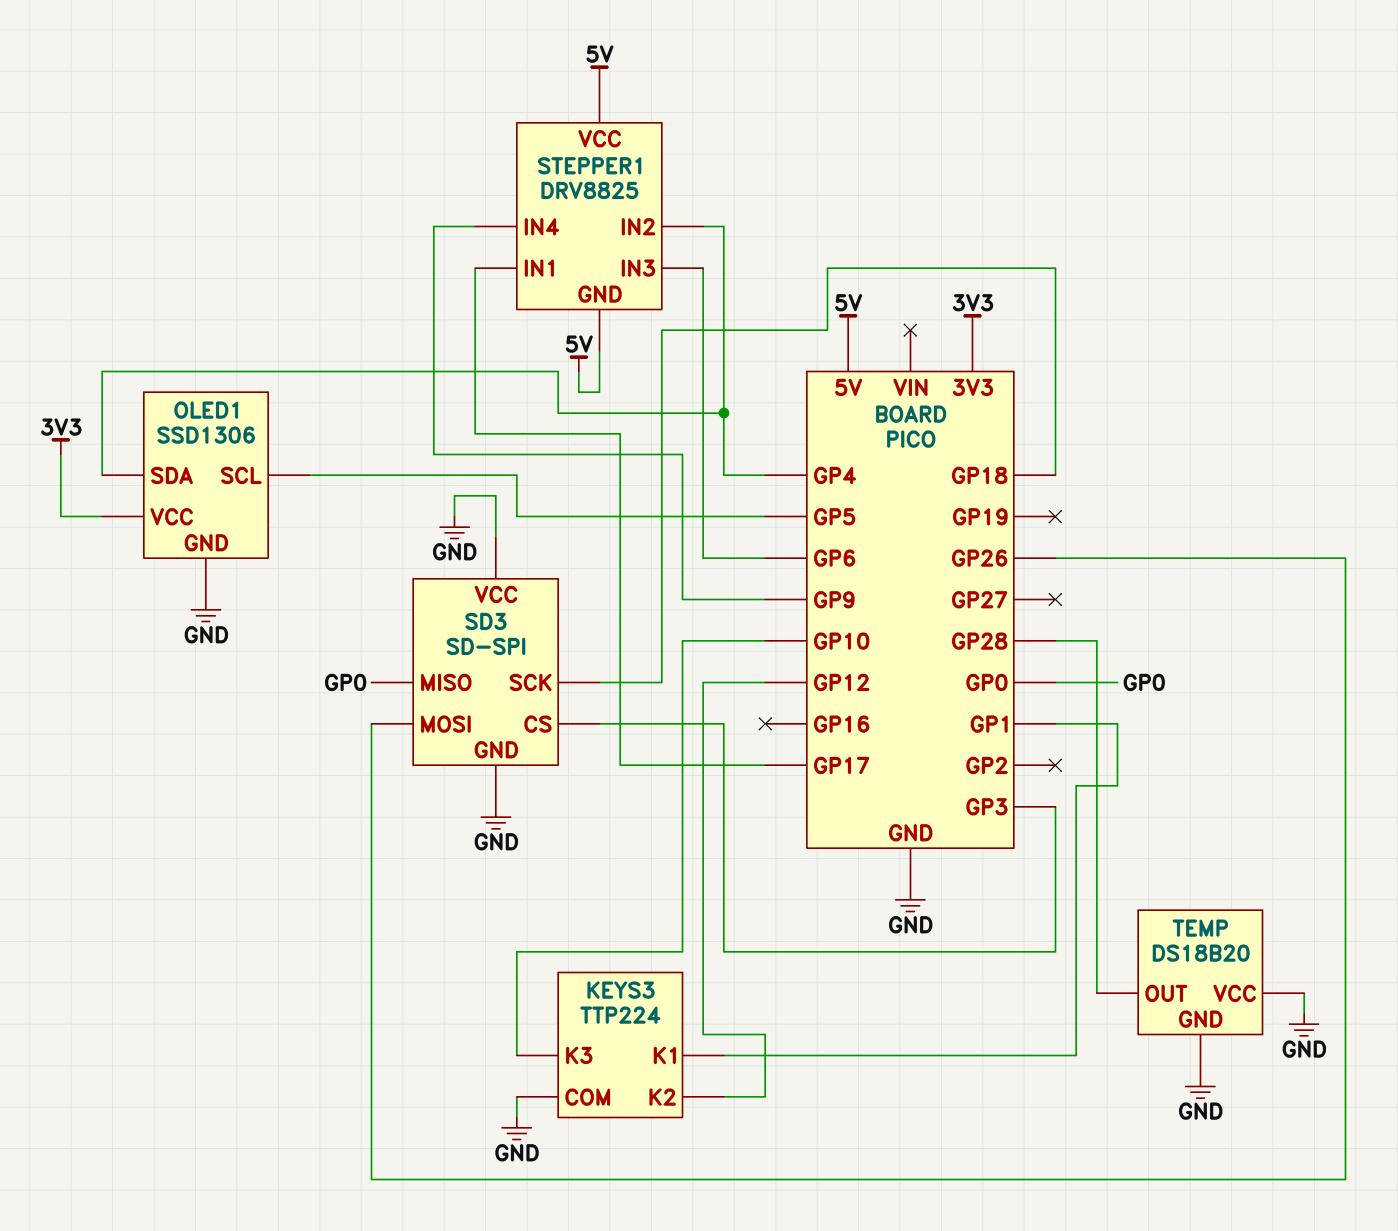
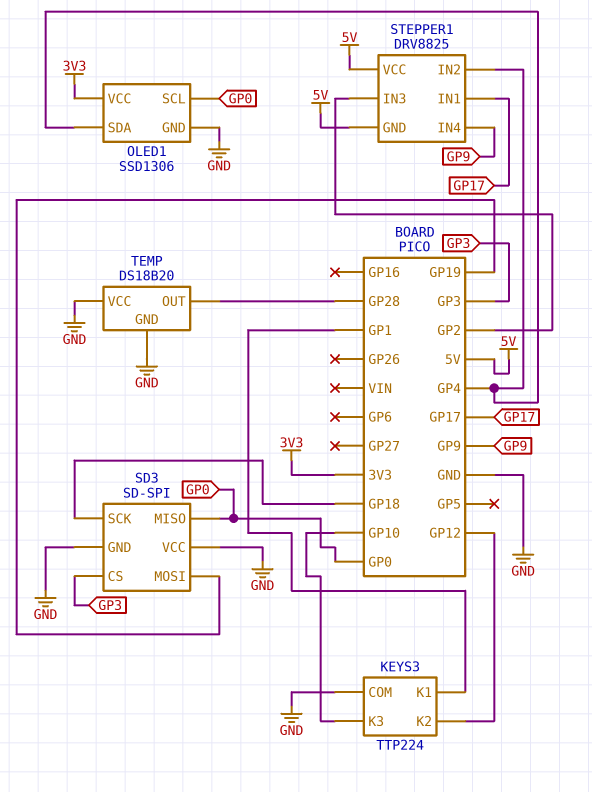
OLED1 pin SCL: GP5 -> GP0
SD3 pin MOSI: GP26 -> GP19
STEPPER1 pin IN3: GP6 -> GP2

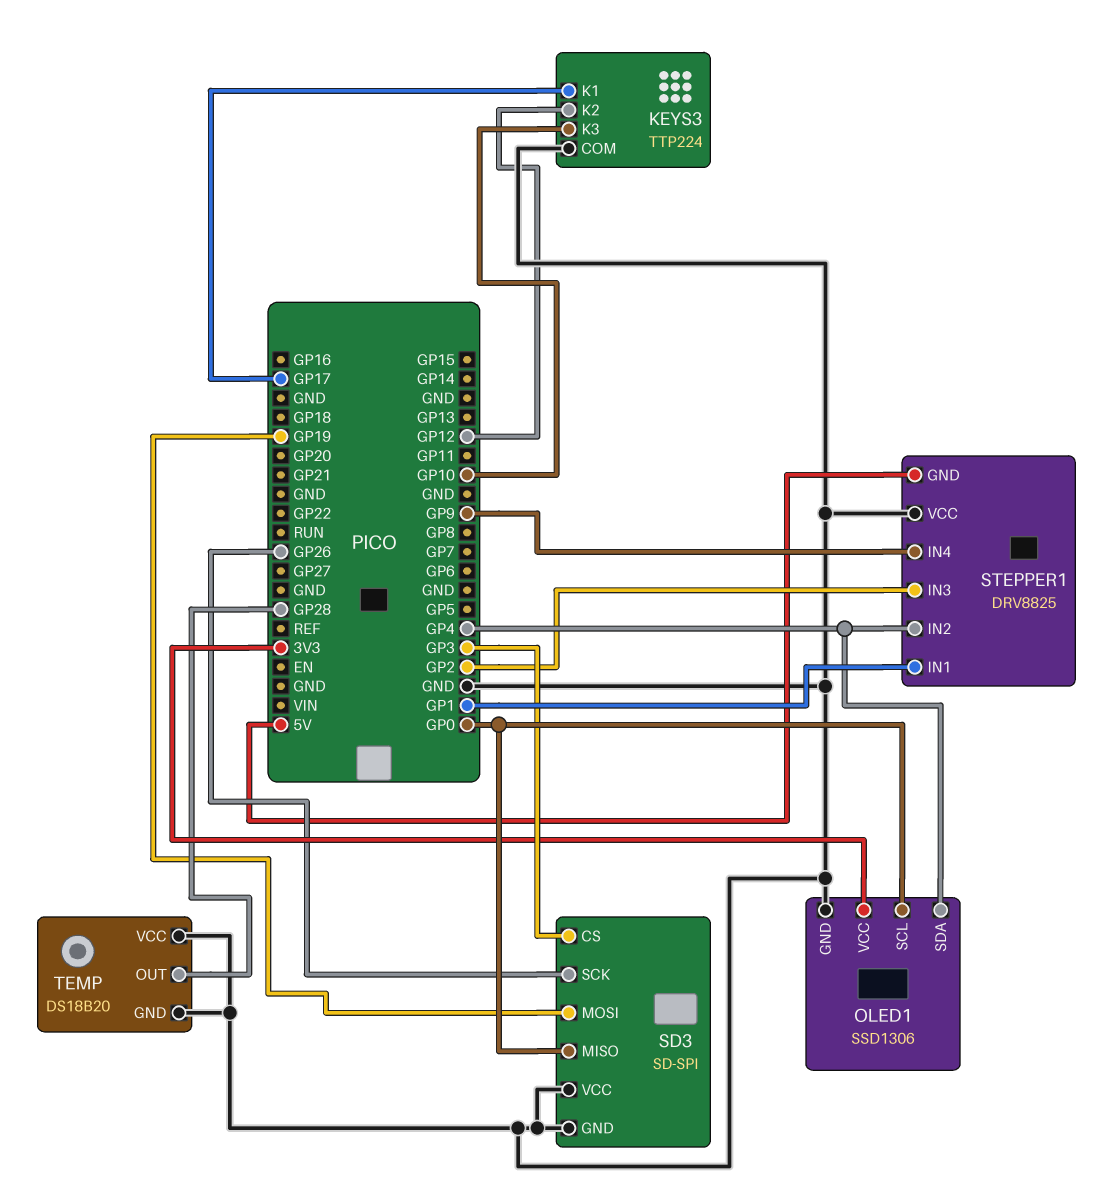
KEYS3 pin K1: GP1 -> GP17
SD3 pin SCK: GP18 -> GP26
STEPPER1 pin IN1: GP17 -> GP1
STEPPER1 pin VCC: 5V -> GND

